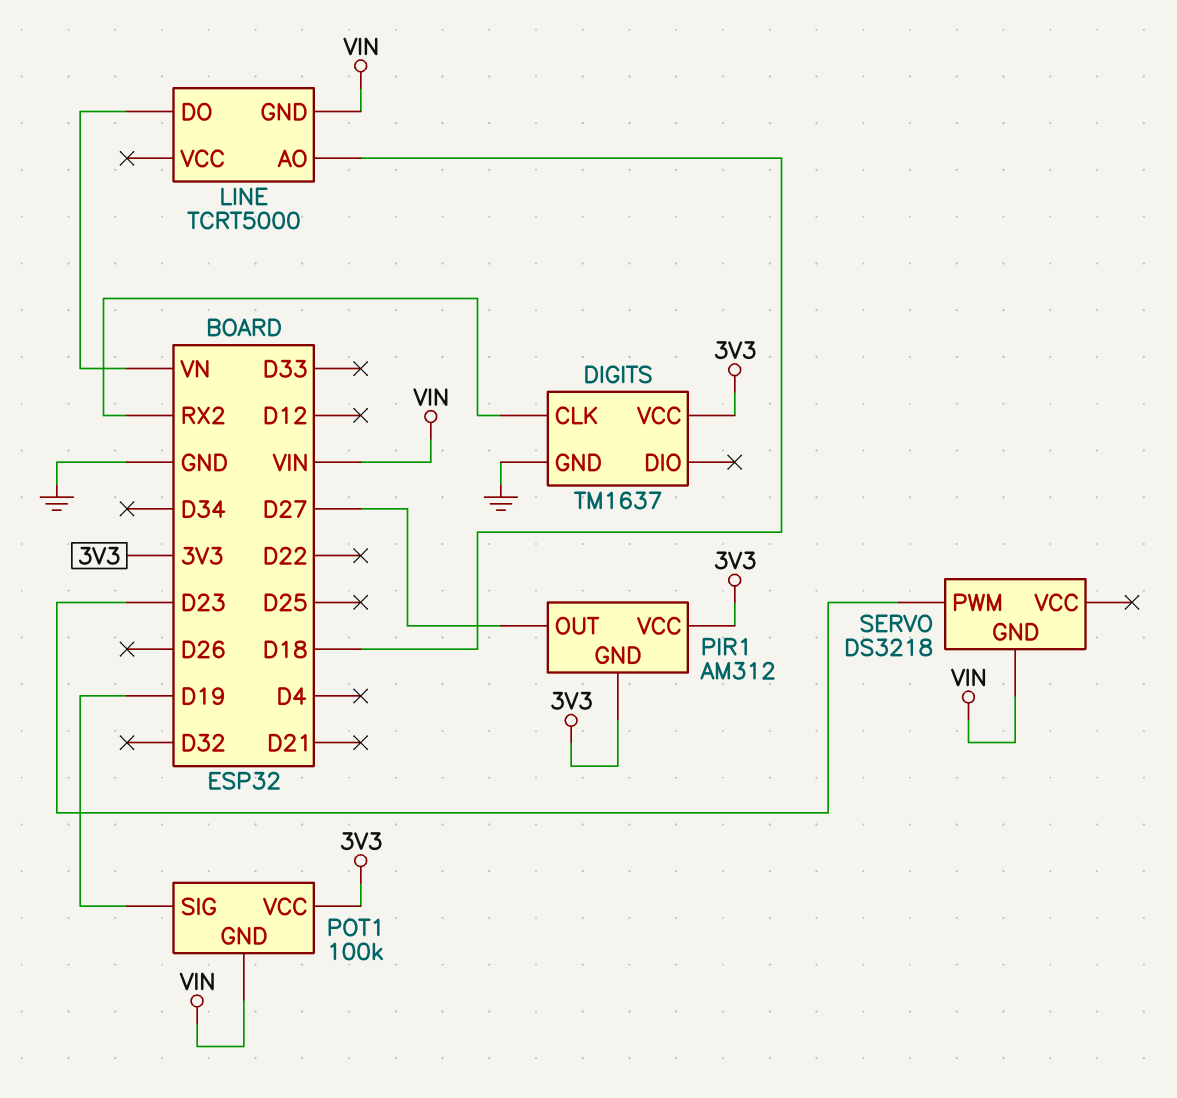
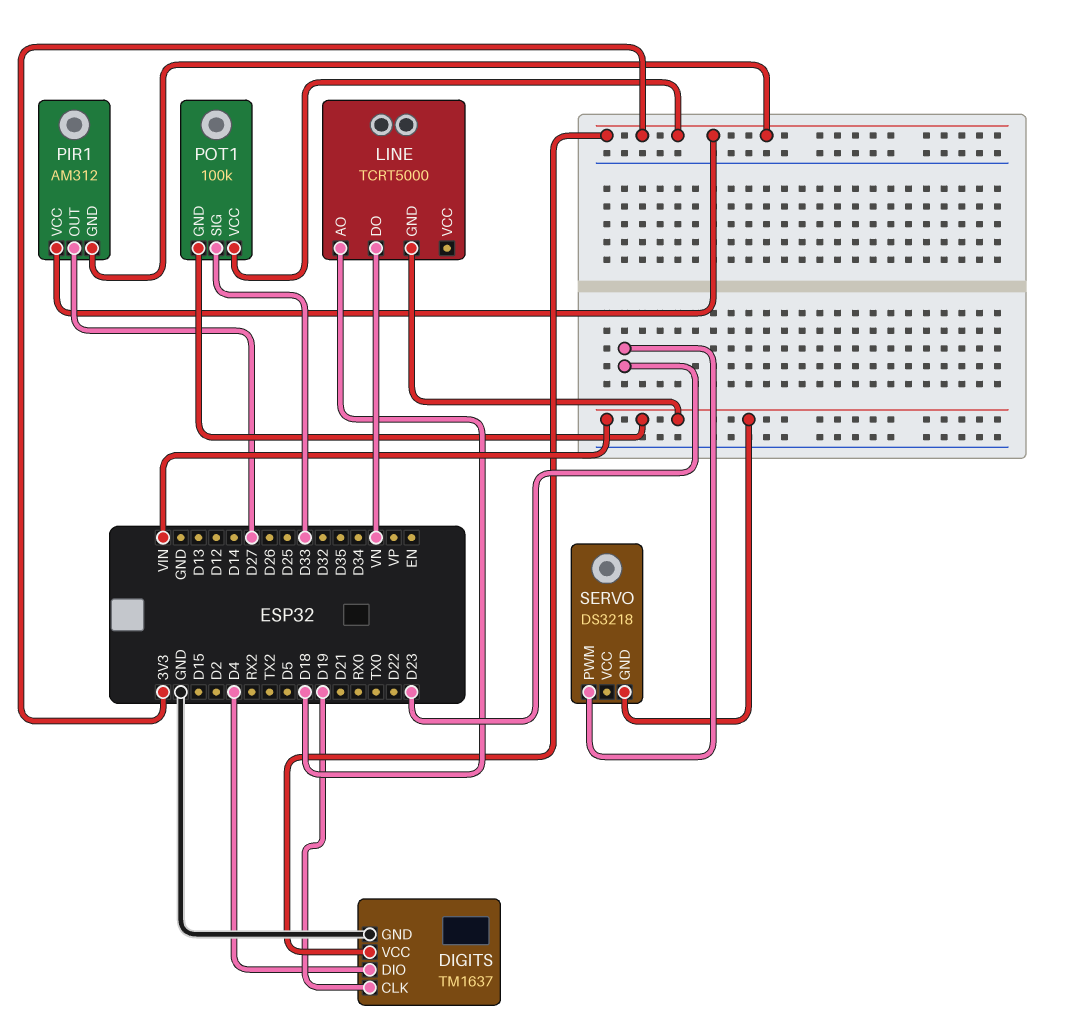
DIGITS pin CLK: RX2 -> D19
DIGITS pin DIO: none -> D4
POT1 pin SIG: D19 -> D33

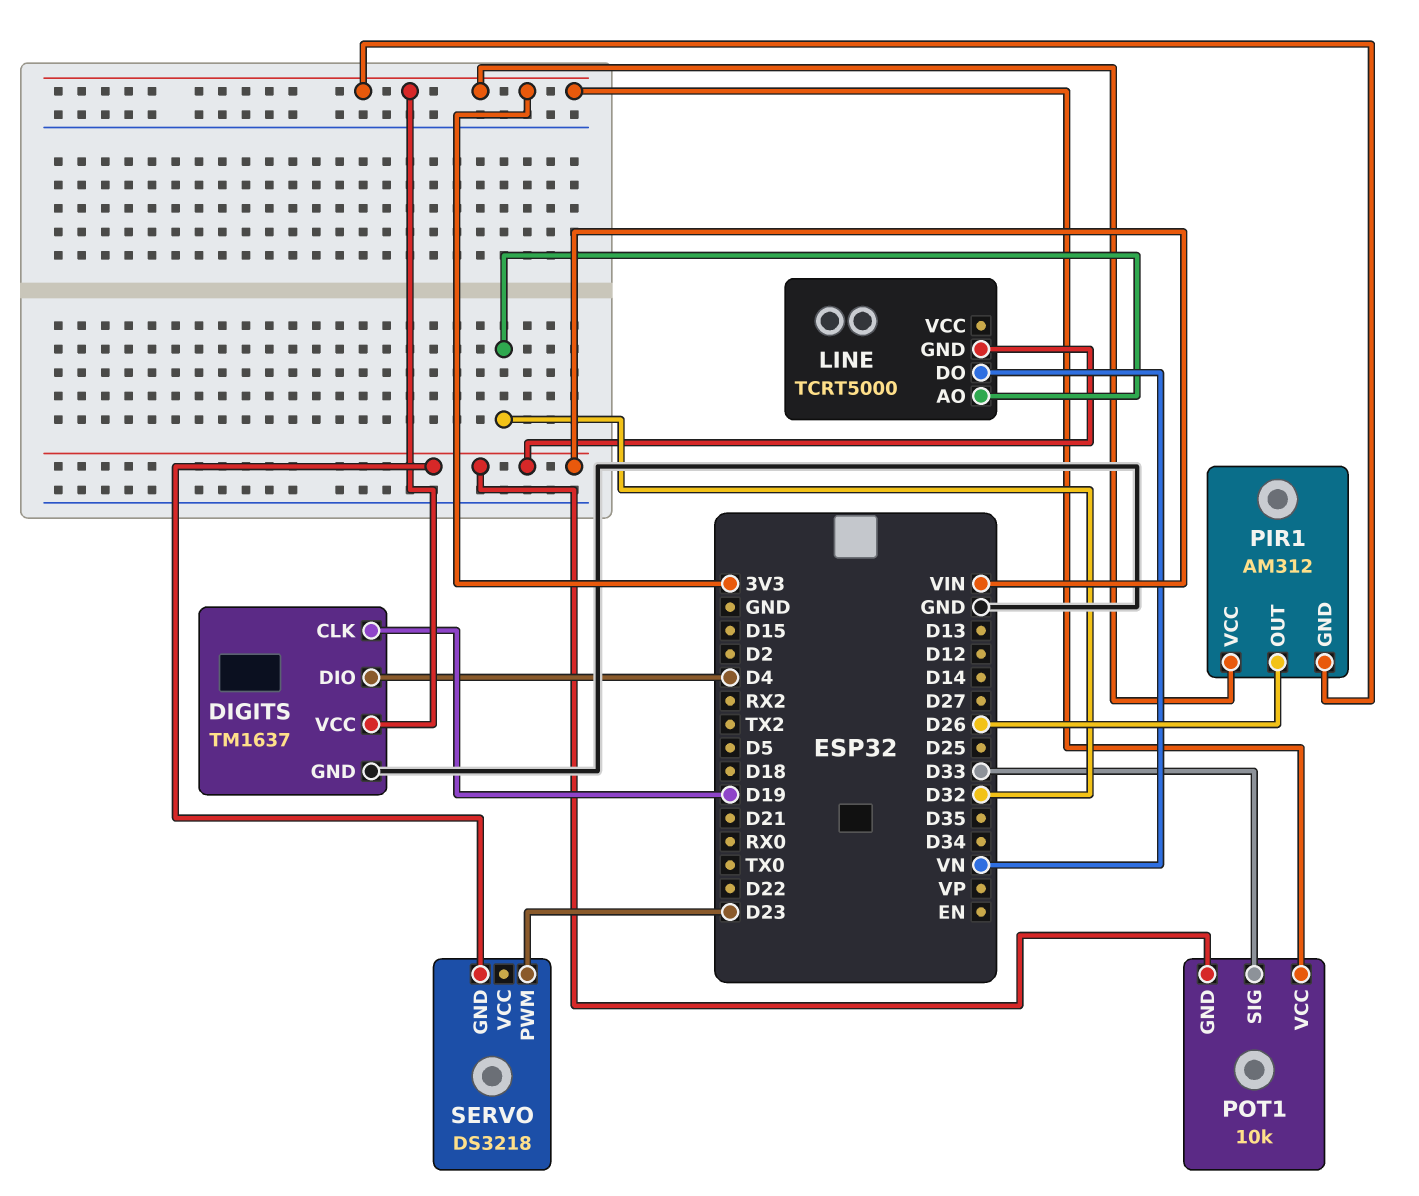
LINE pin AO: D18 -> D32
PIR1 pin OUT: D27 -> D26
POT1: 100k -> 10k

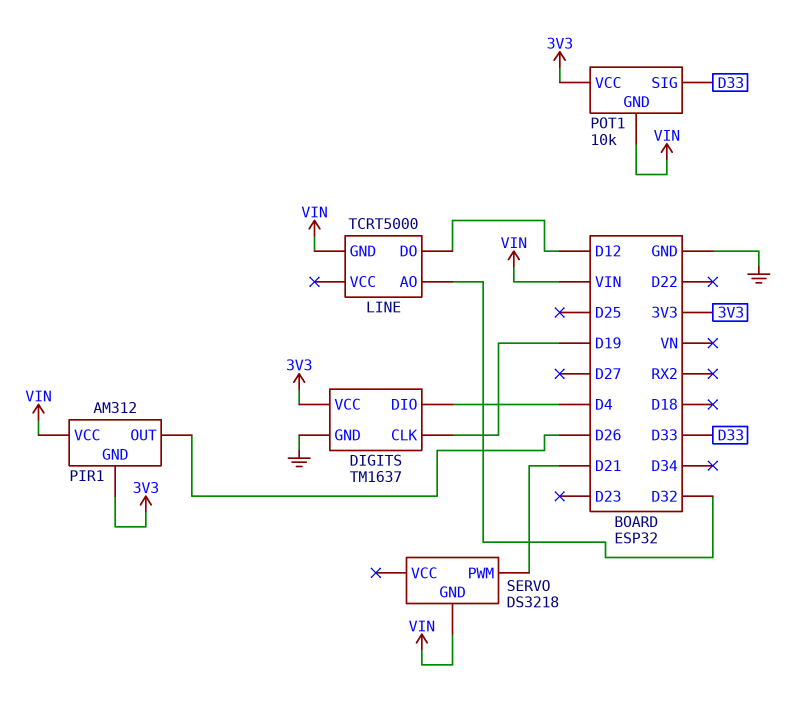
LINE pin DO: VN -> D12
PIR1 pin VCC: 3V3 -> VIN
SERVO pin PWM: D23 -> D21

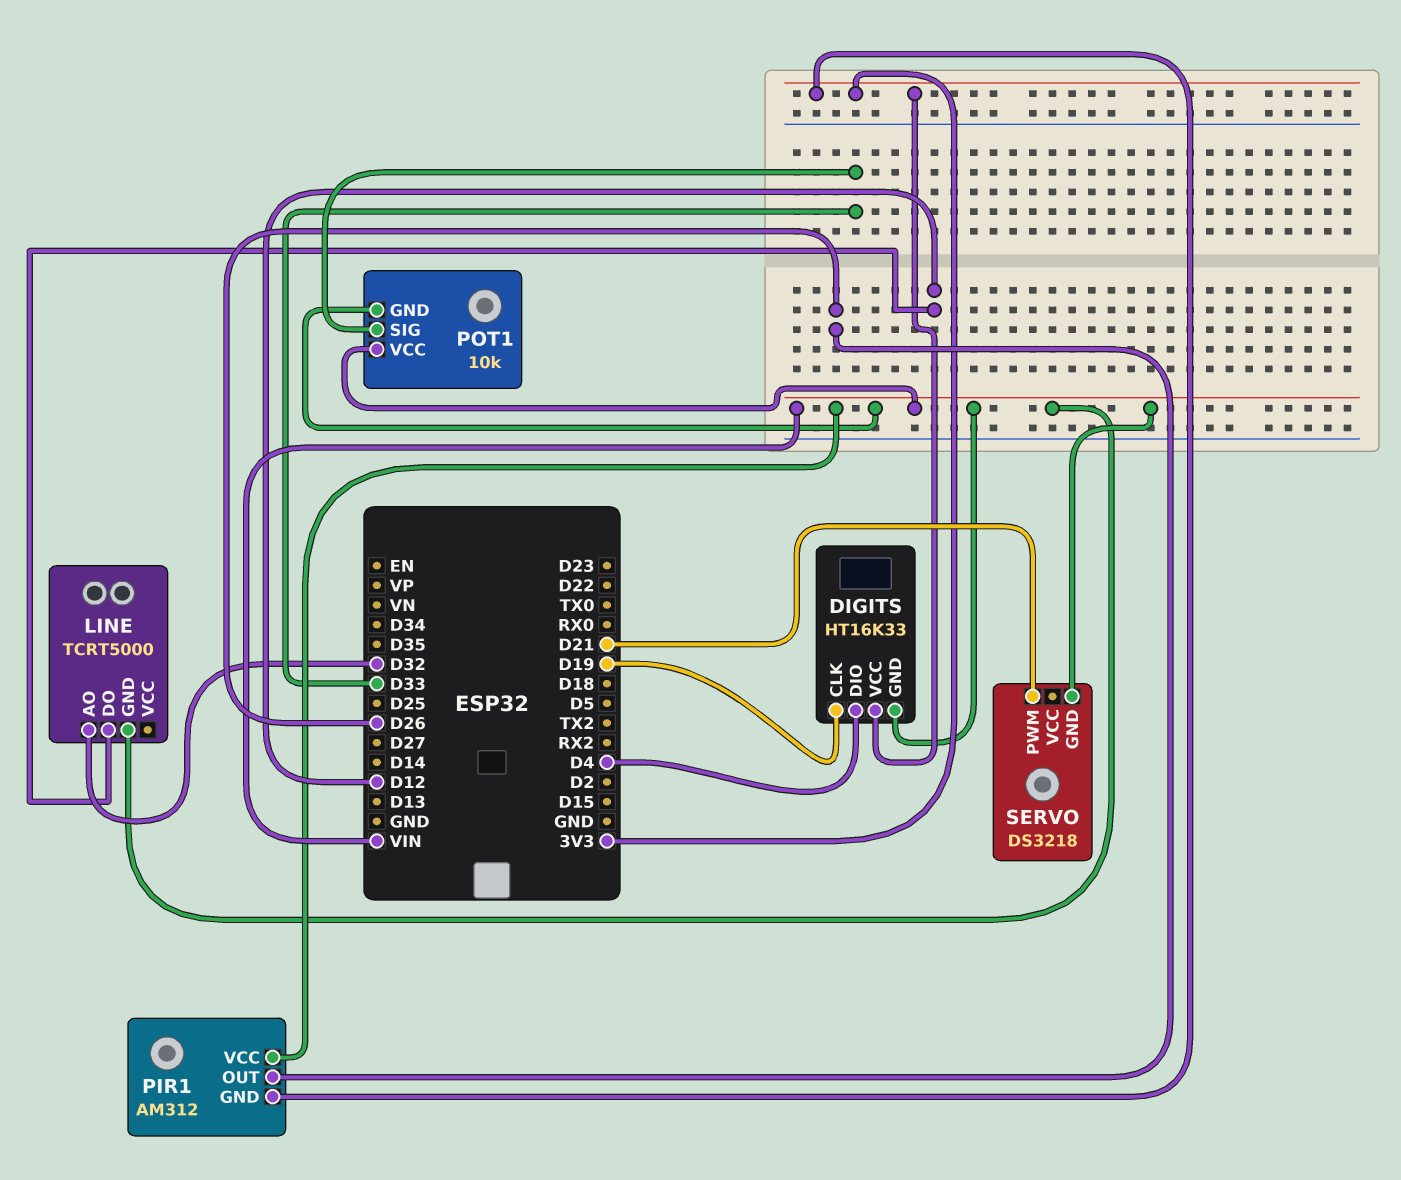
DIGITS: TM1637 -> HT16K33
DIGITS pin GND: GND -> VIN
POT1 pin VCC: 3V3 -> VIN

